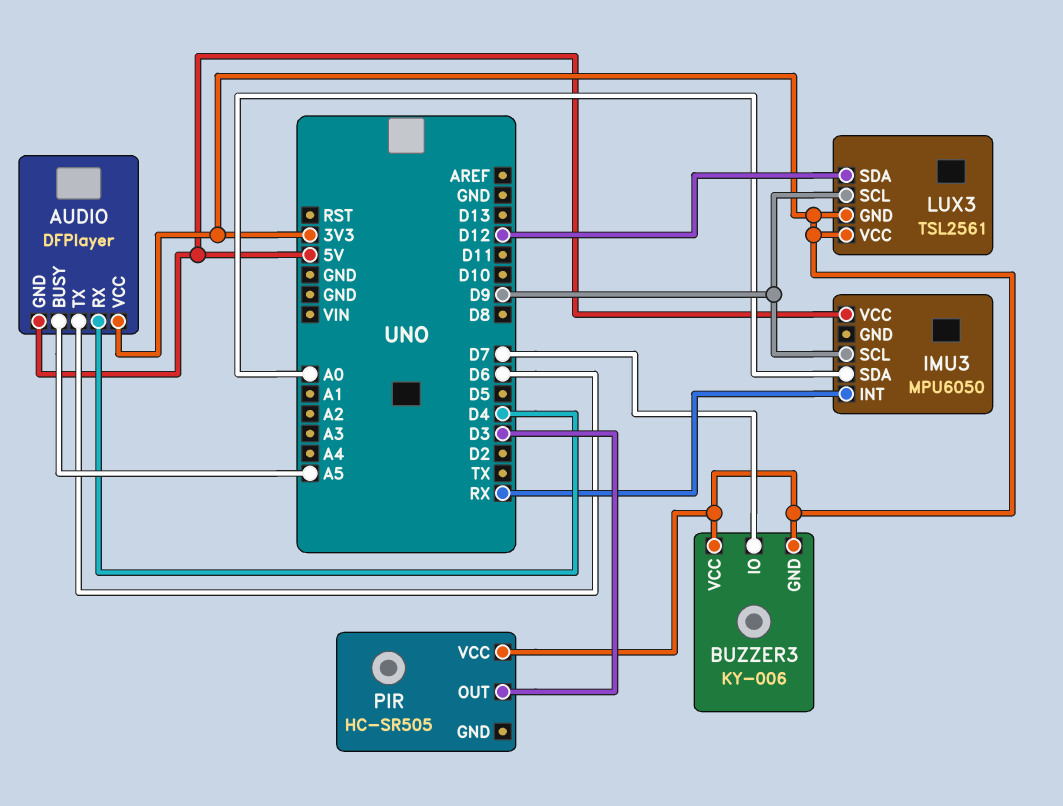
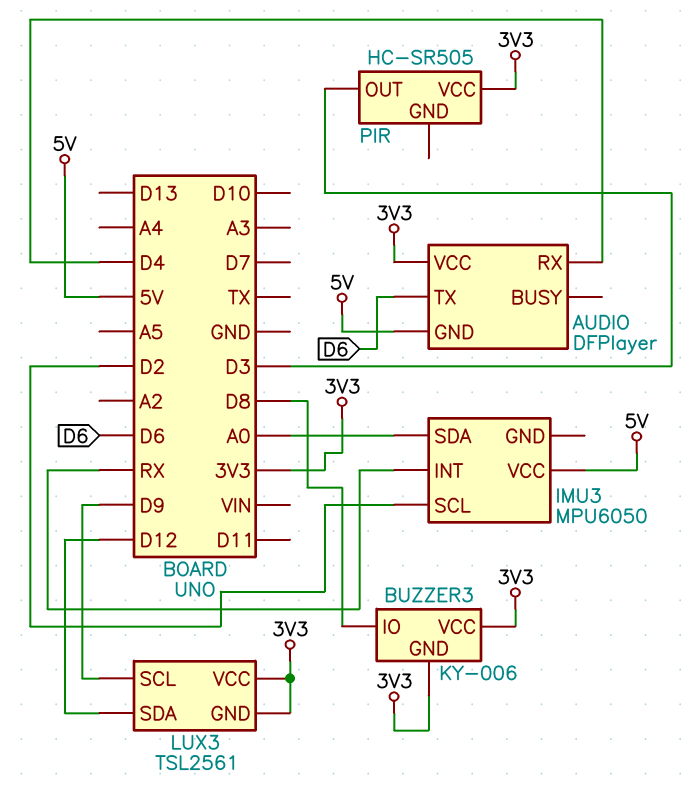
AUDIO pin BUSY: A5 -> none
BUZZER3 pin IO: D7 -> D8
IMU3 pin SCL: D9 -> D2

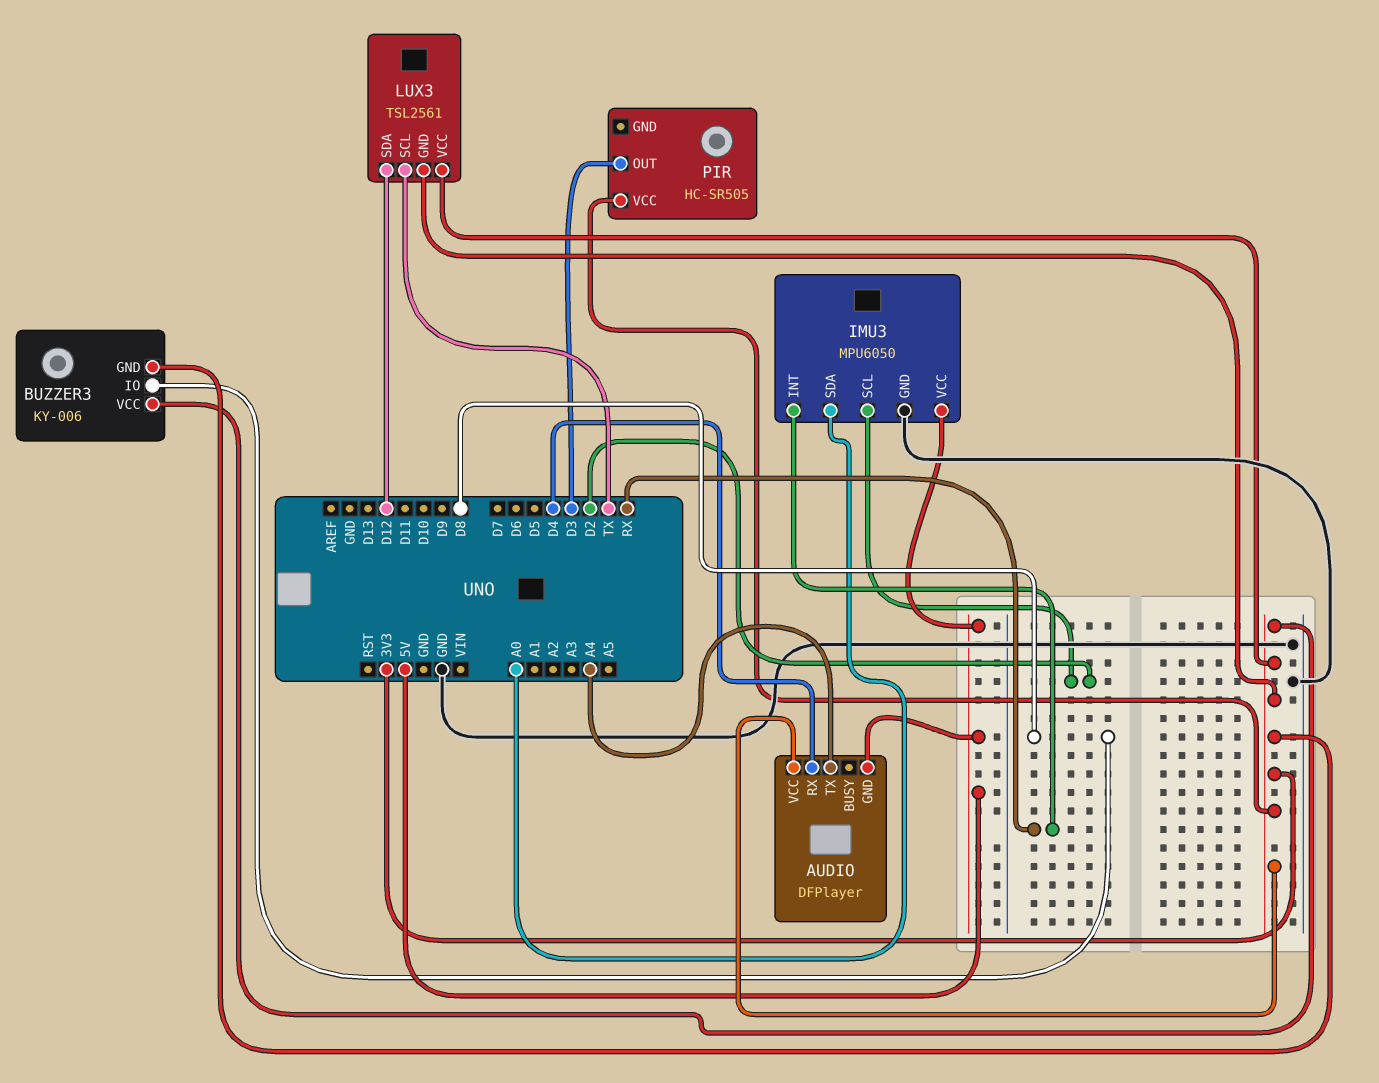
AUDIO pin TX: D6 -> A4
IMU3 pin GND: none -> GND
LUX3 pin SCL: D9 -> TX

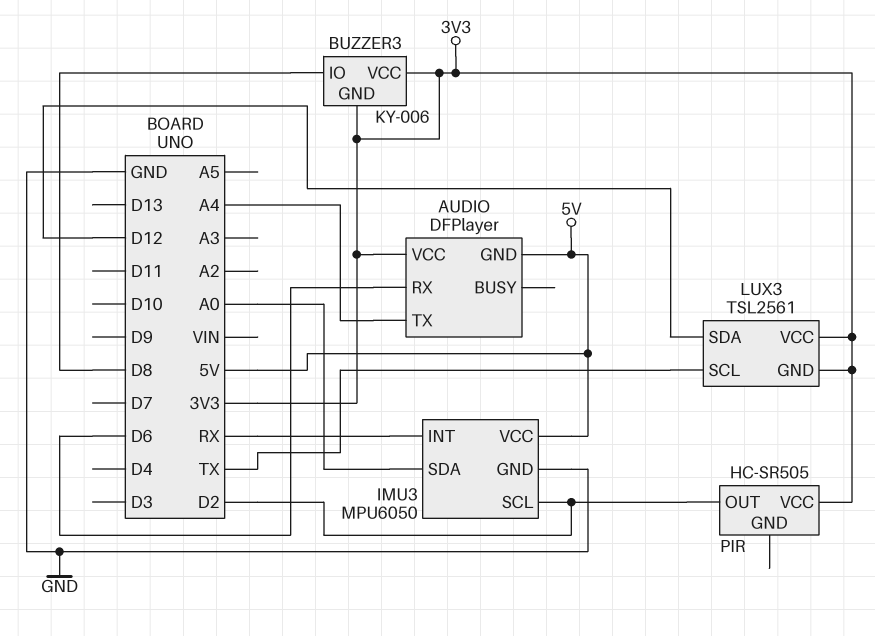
AUDIO pin RX: D4 -> D6
PIR pin OUT: D3 -> D2

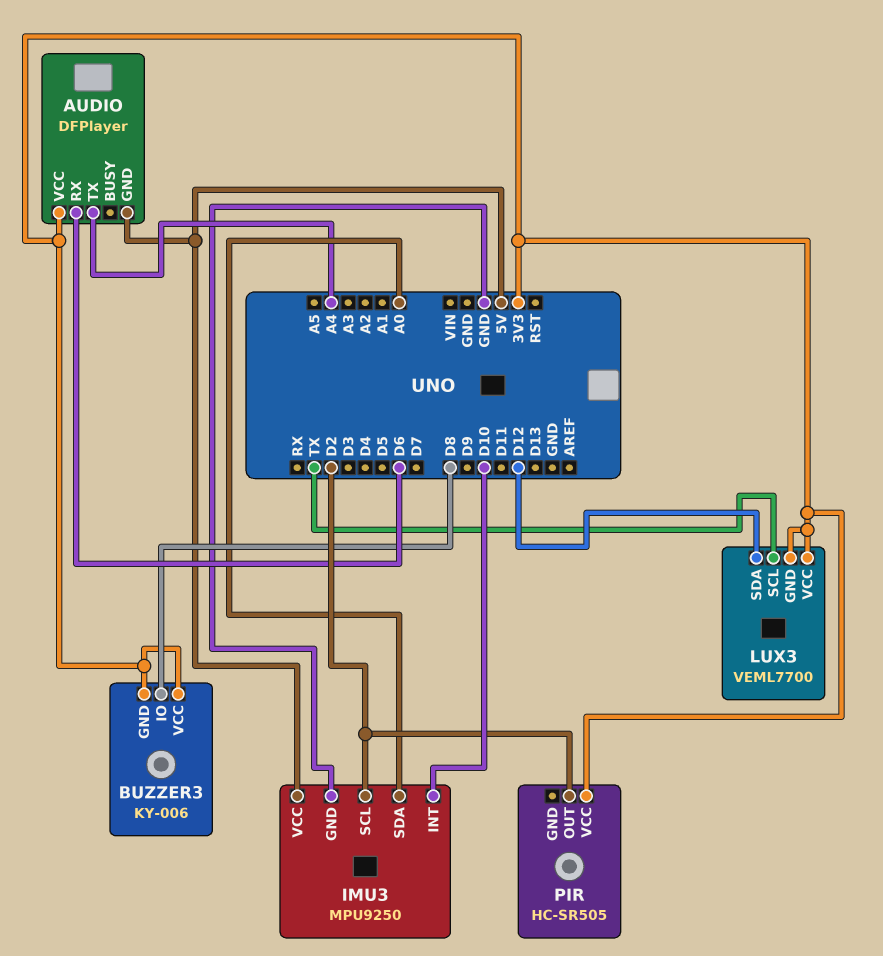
IMU3: MPU6050 -> MPU9250
IMU3 pin INT: RX -> D10
LUX3: TSL2561 -> VEML7700

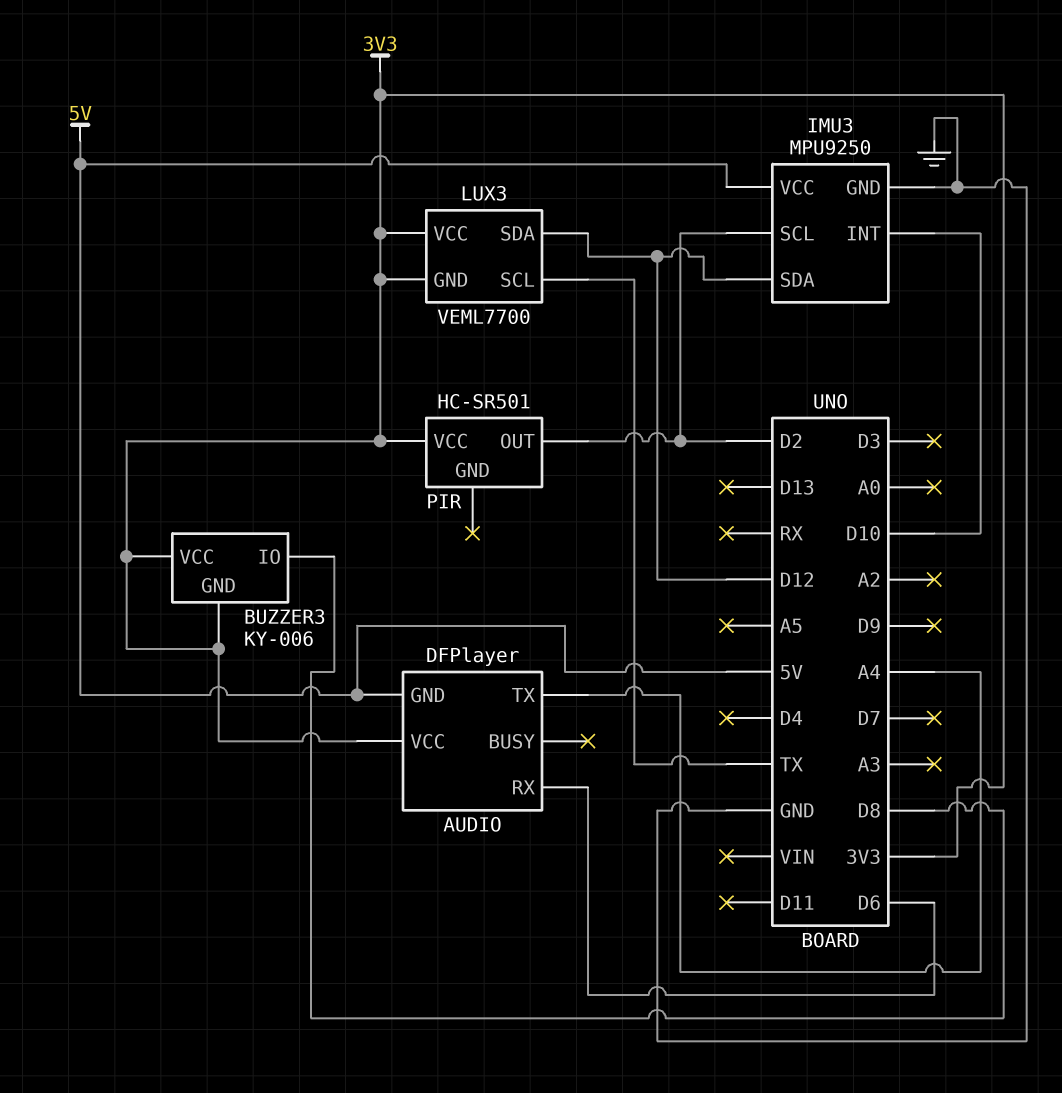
IMU3 pin SDA: A0 -> D12
PIR: HC-SR505 -> HC-SR501

